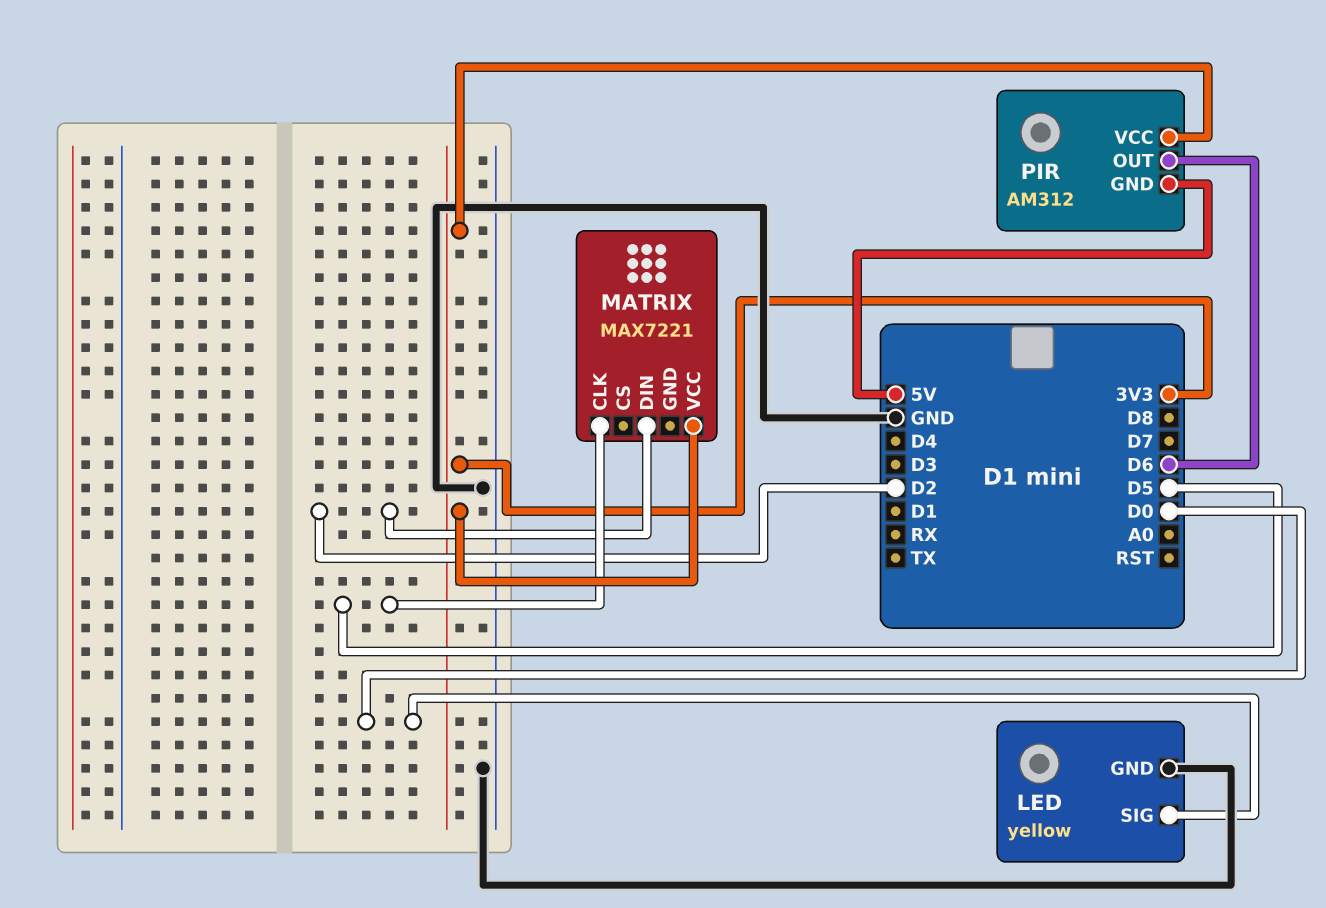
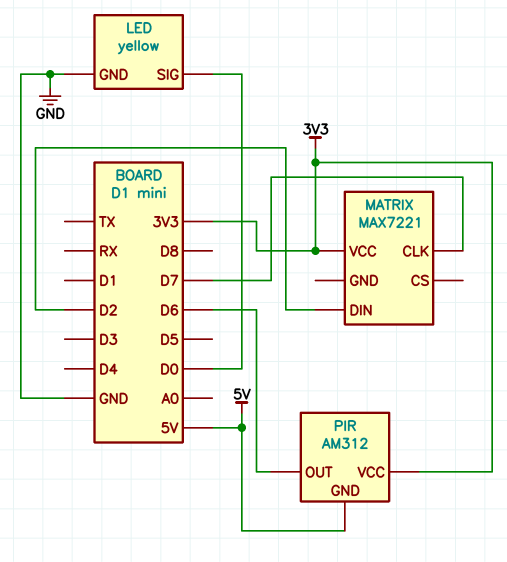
MATRIX pin CLK: D5 -> D7

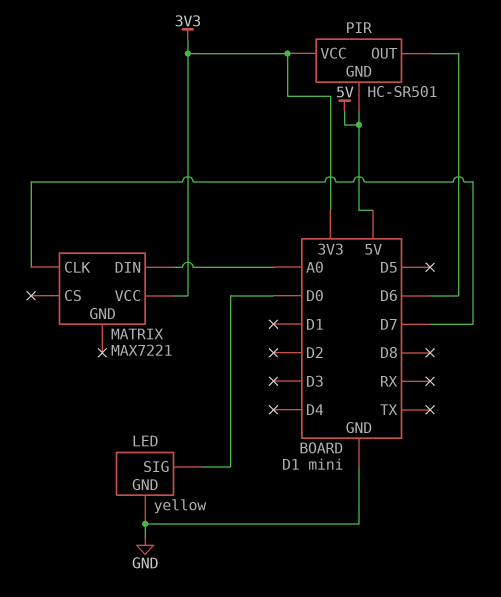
MATRIX pin DIN: D2 -> A0
PIR: AM312 -> HC-SR501

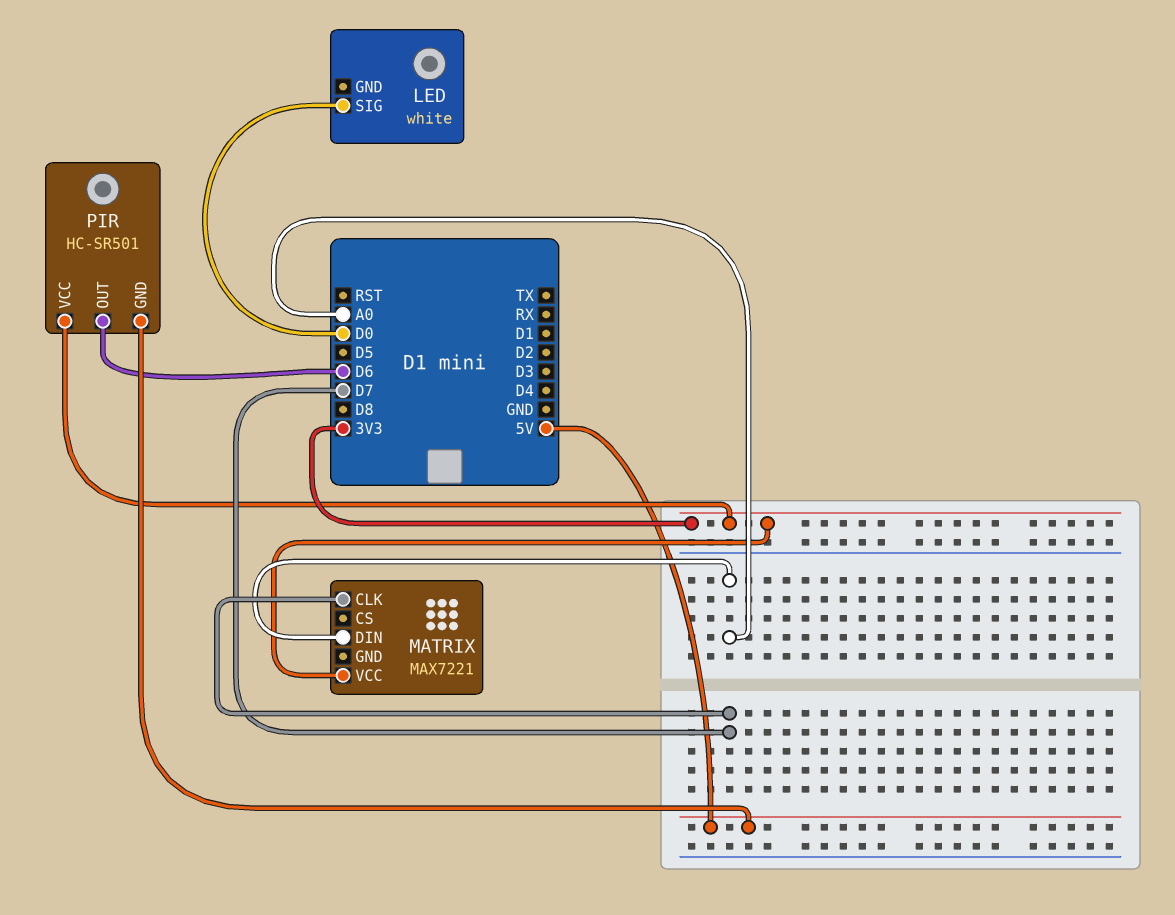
LED: yellow -> white
LED pin GND: GND -> none

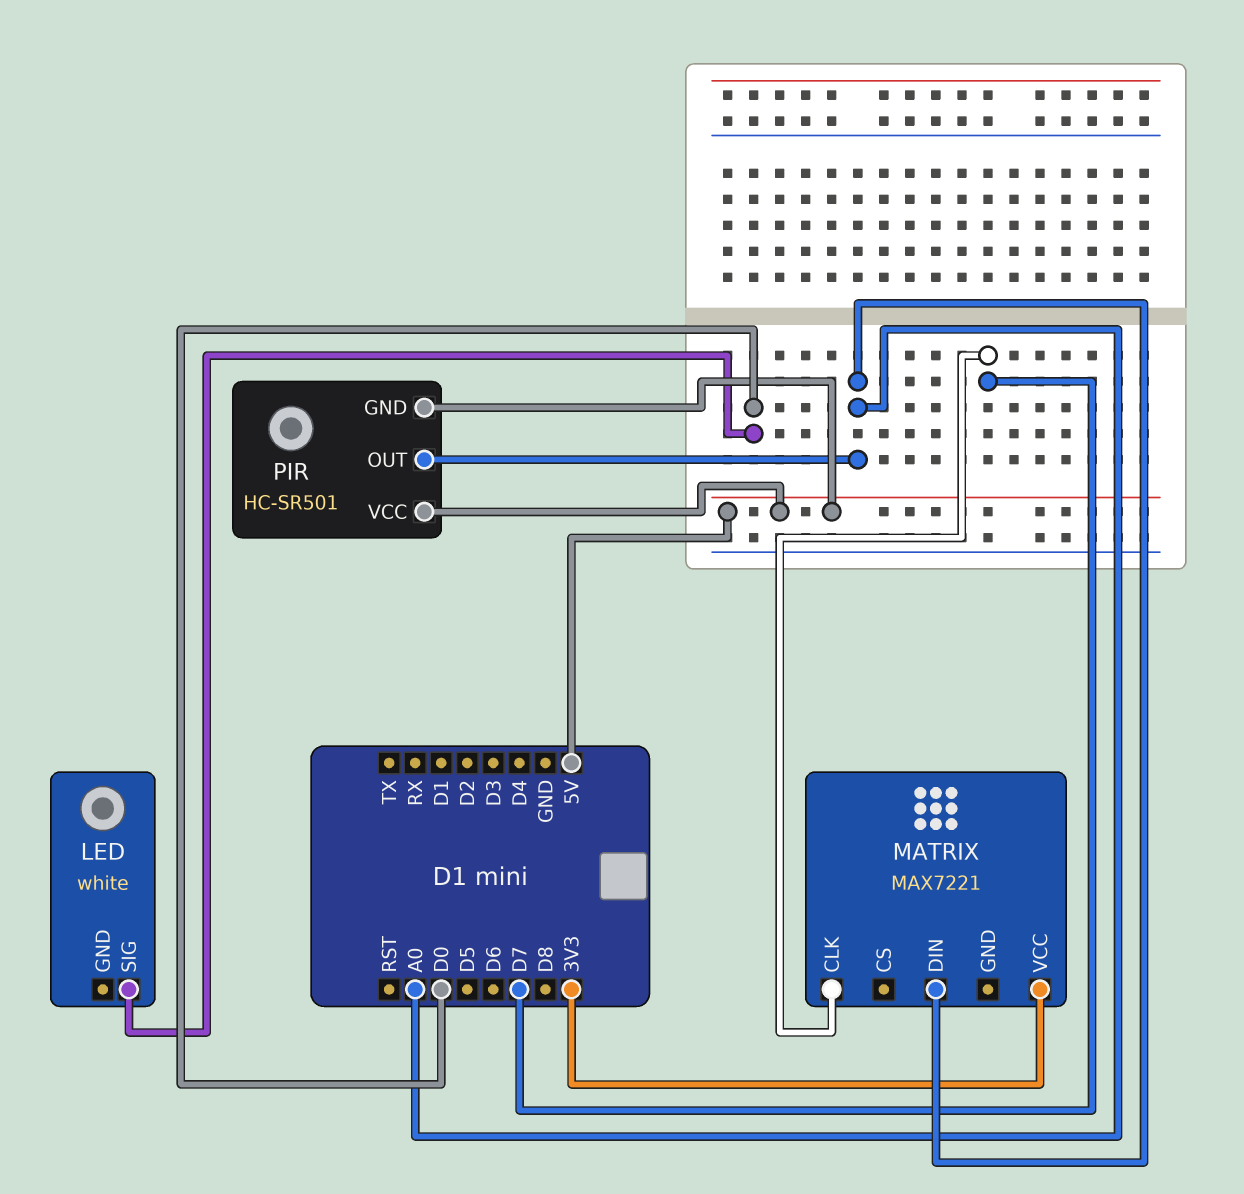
PIR pin OUT: D6 -> A0
PIR pin VCC: 3V3 -> 5V

